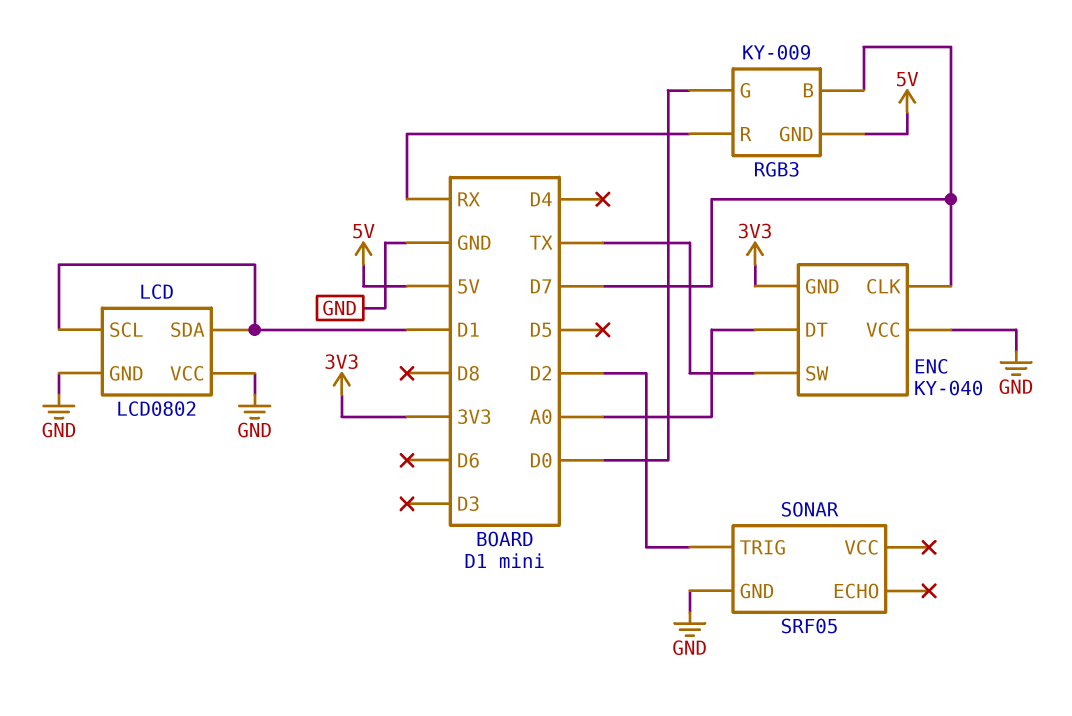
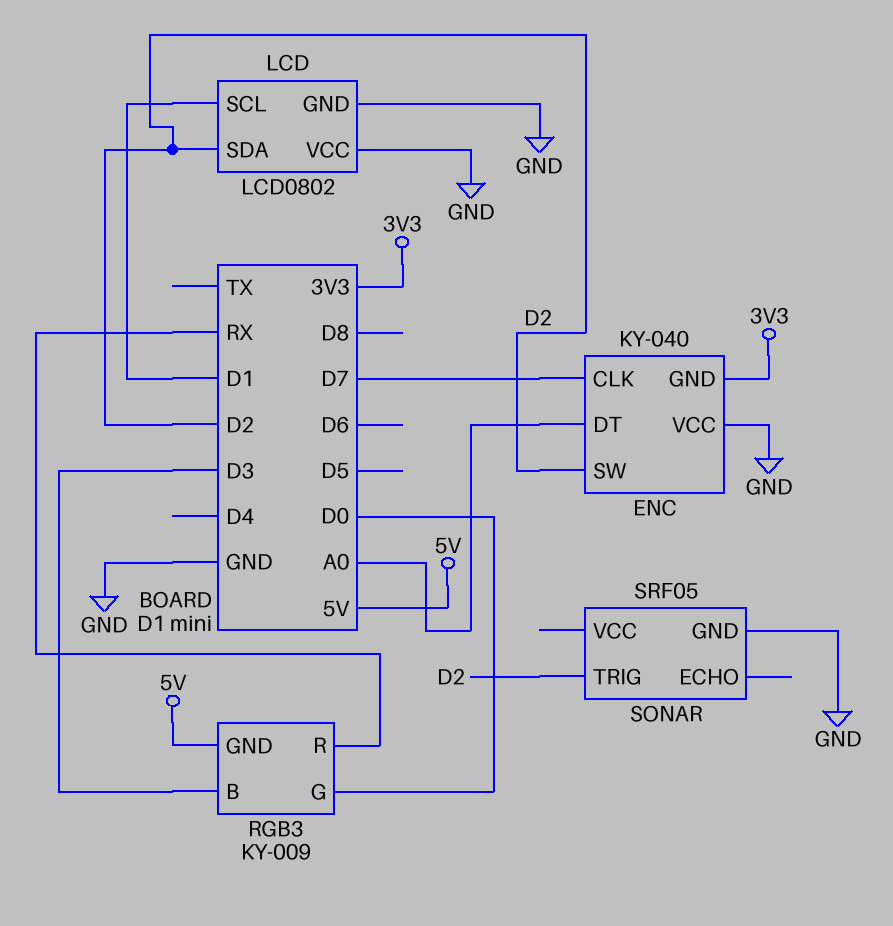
ENC pin SW: TX -> D2
LCD pin SDA: D1 -> D2
RGB3 pin B: D7 -> D3

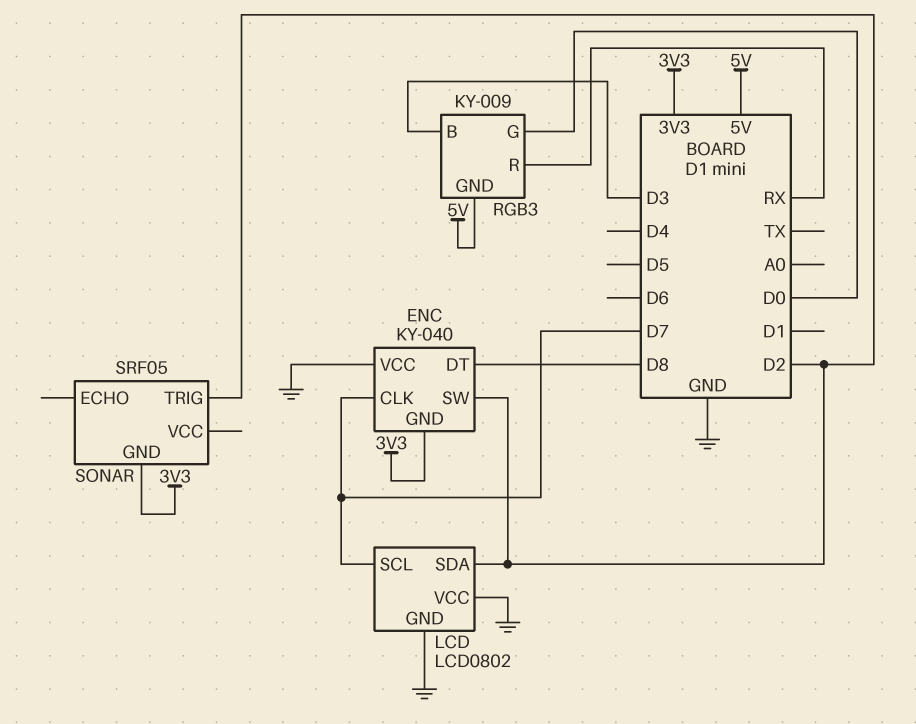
ENC pin DT: A0 -> D8
LCD pin SCL: D1 -> D7
SONAR pin GND: GND -> 3V3

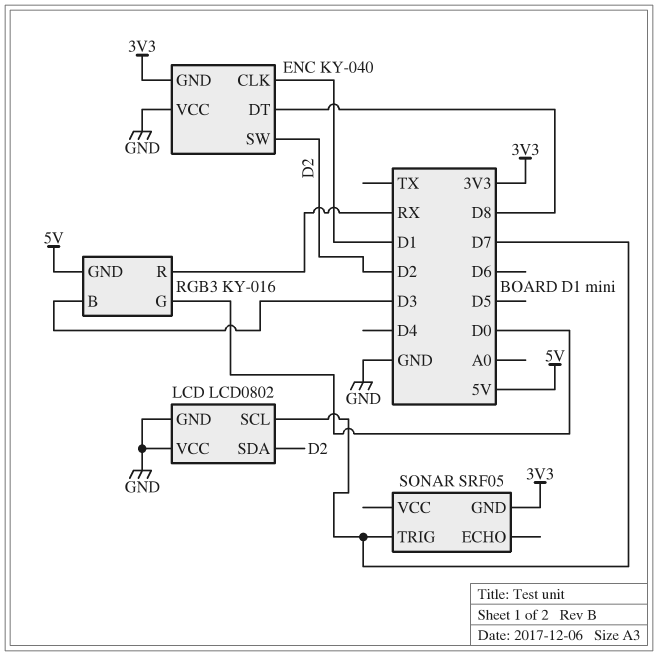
ENC pin CLK: D7 -> D1
RGB3: KY-009 -> KY-016
SONAR pin TRIG: D2 -> D7

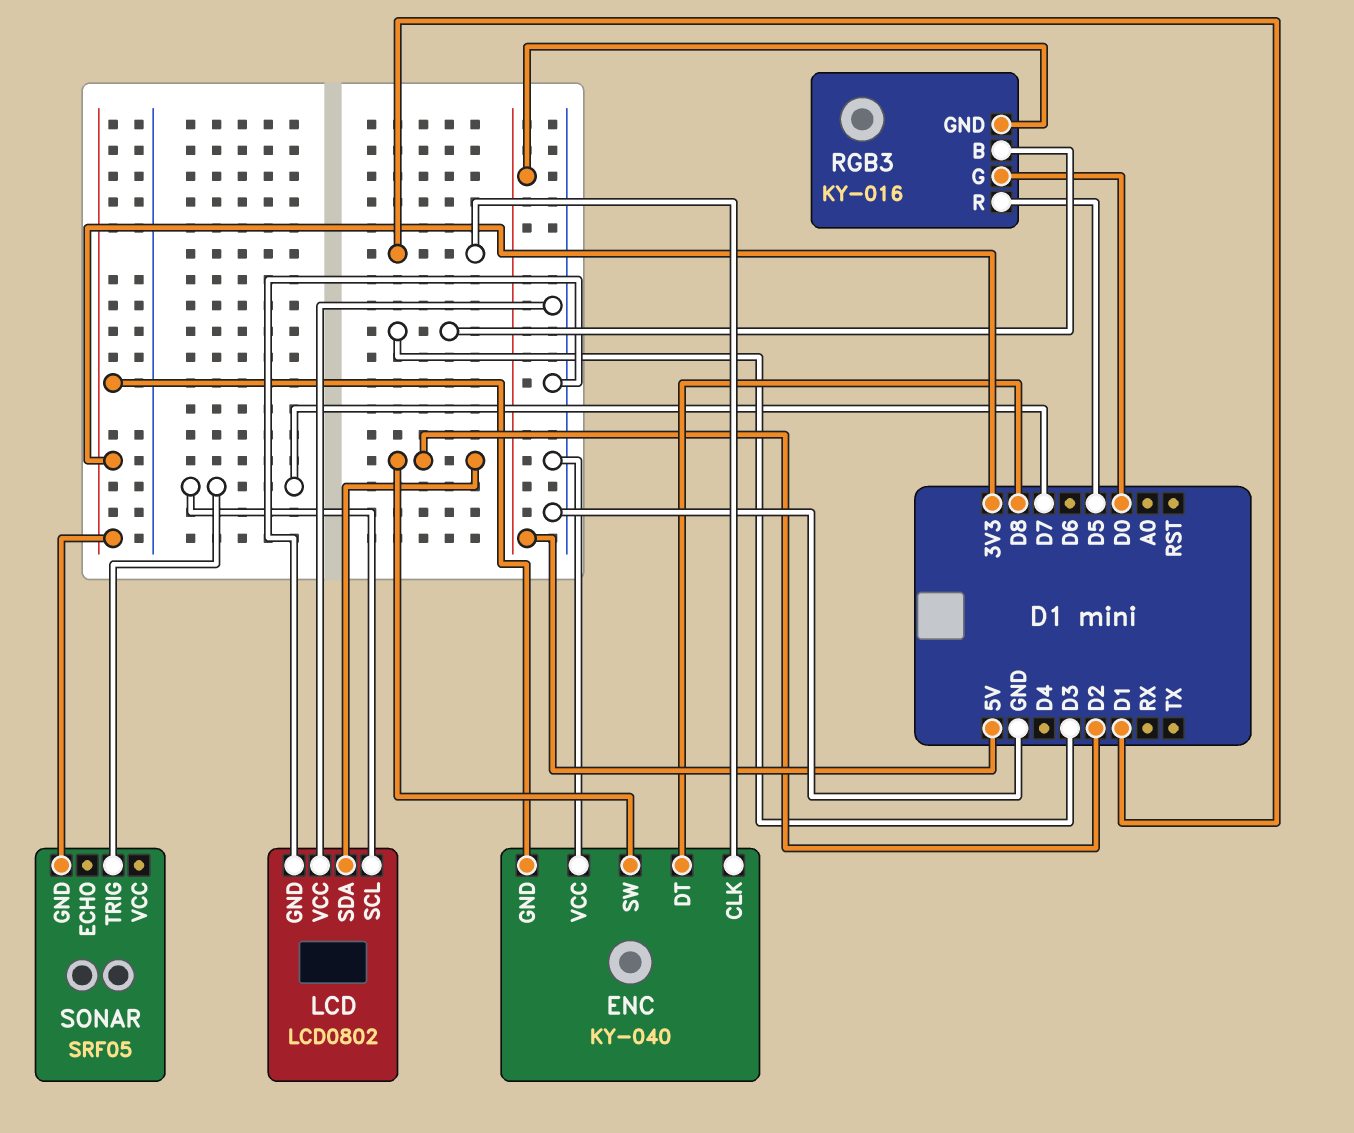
RGB3 pin R: RX -> D5

